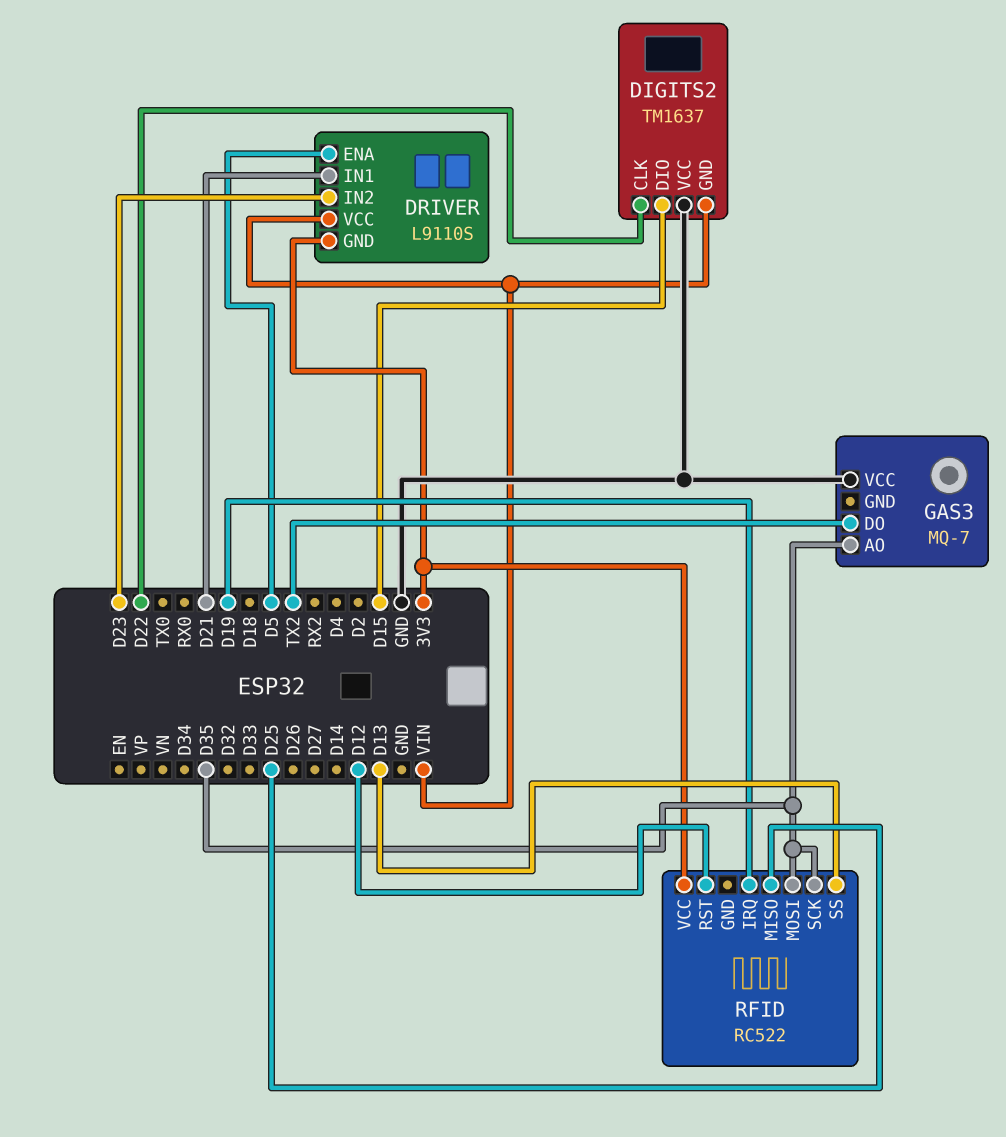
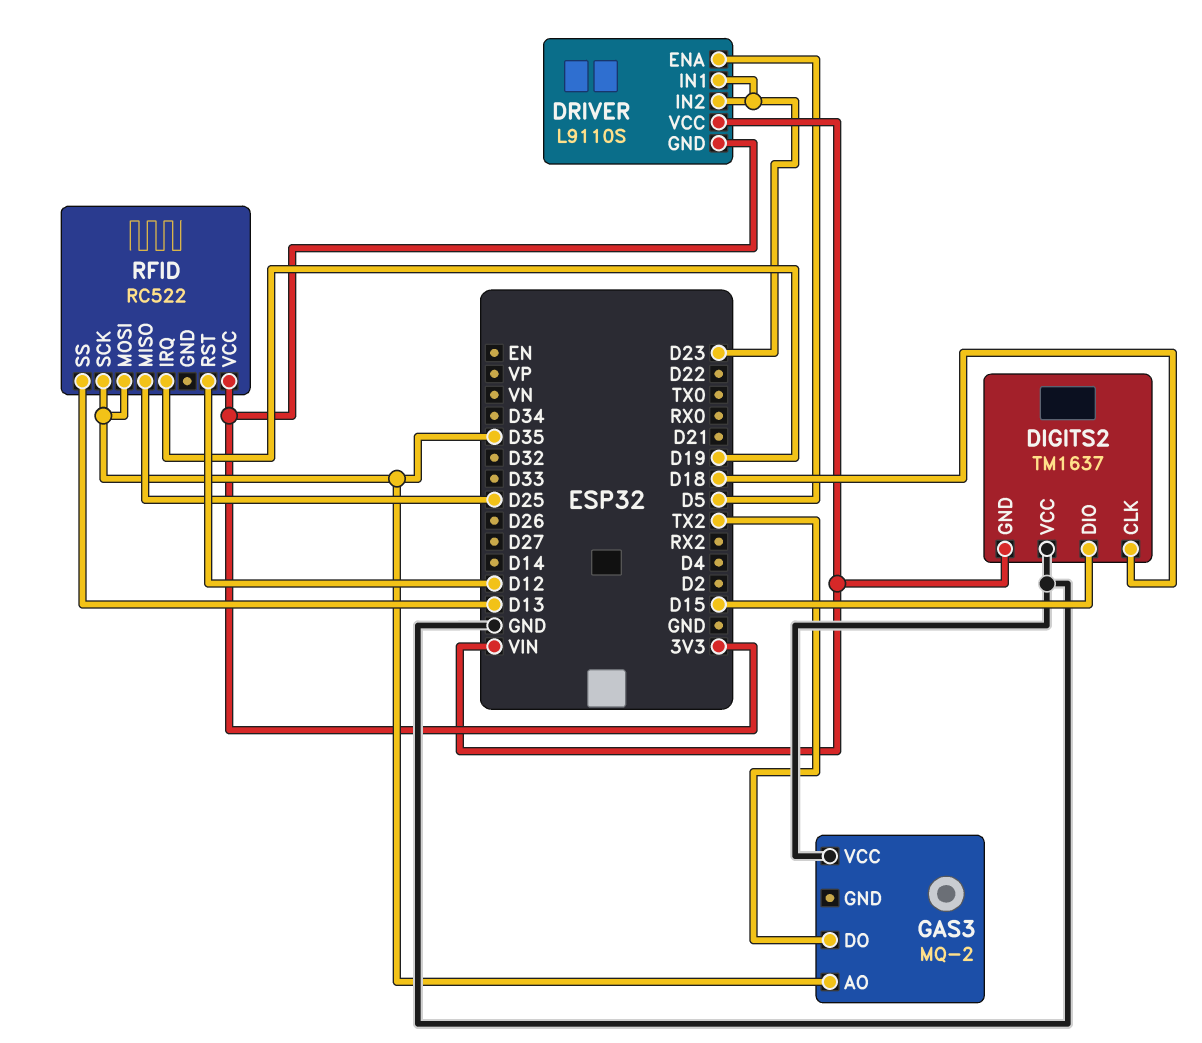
DIGITS2 pin CLK: D22 -> D18
DRIVER pin IN1: D21 -> D23
GAS3: MQ-7 -> MQ-2

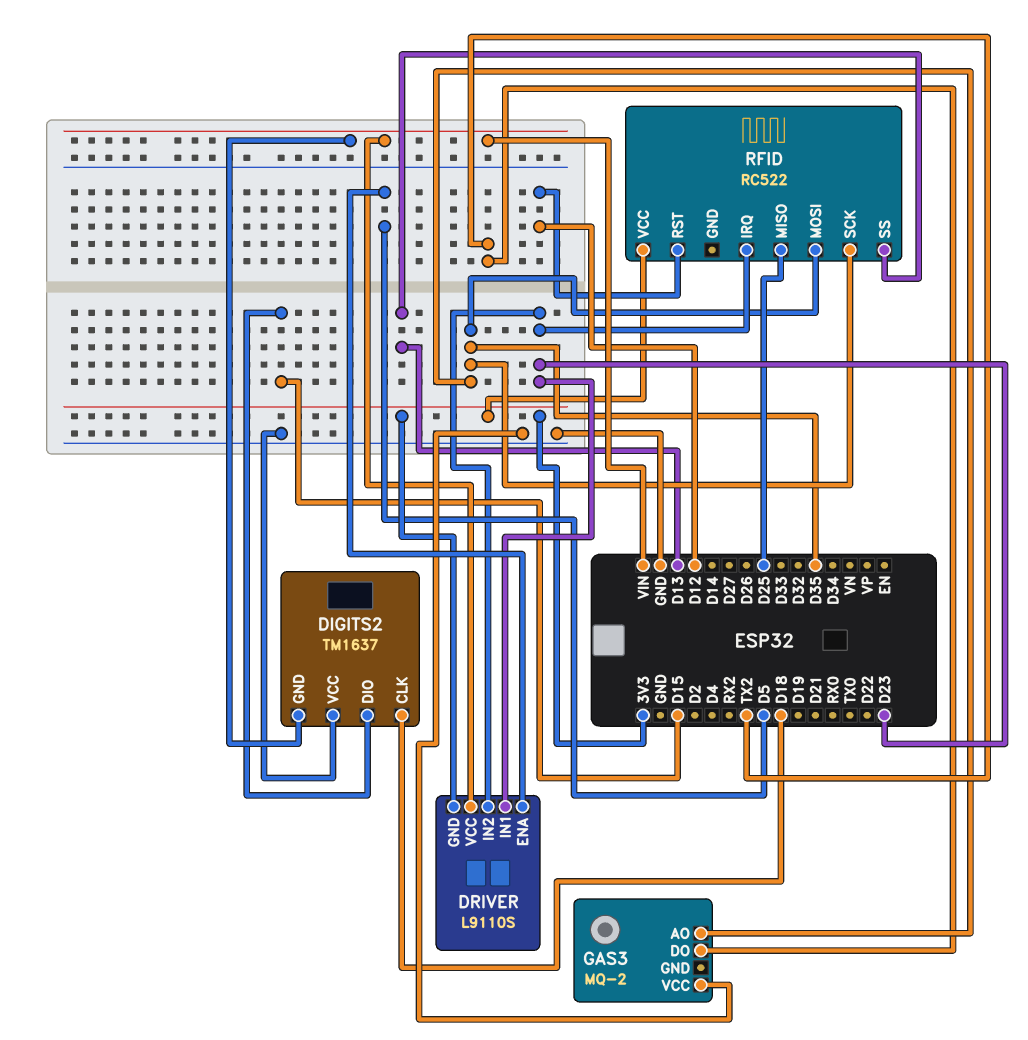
RFID pin IRQ: D19 -> D23

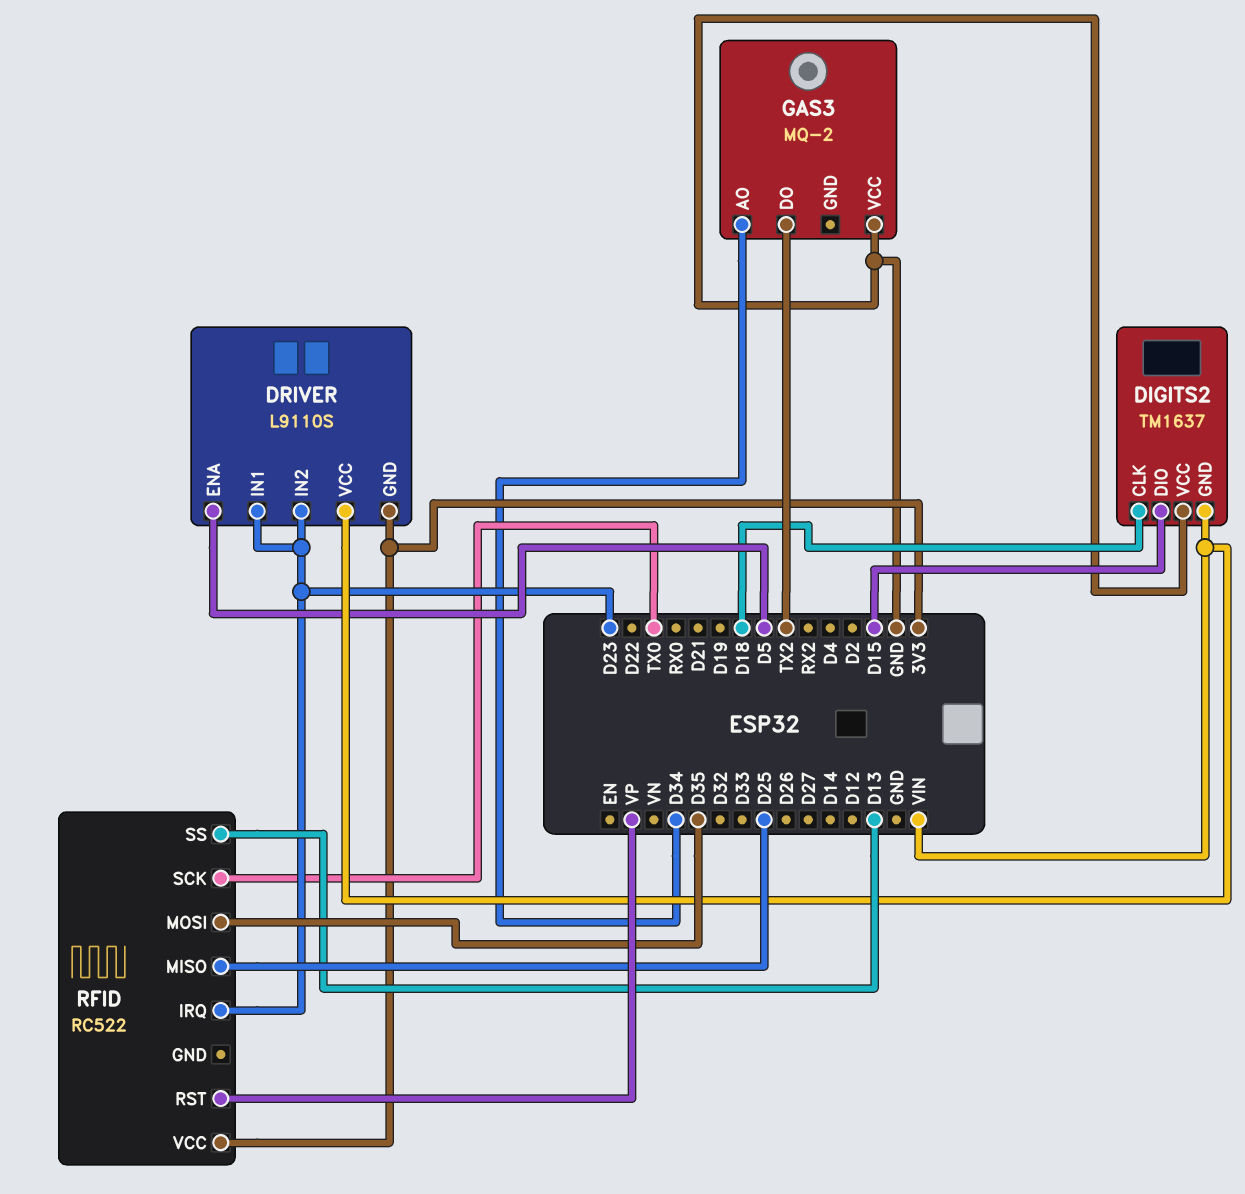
GAS3 pin AO: D35 -> D34
RFID pin RST: D12 -> VP
RFID pin SCK: D35 -> TX0

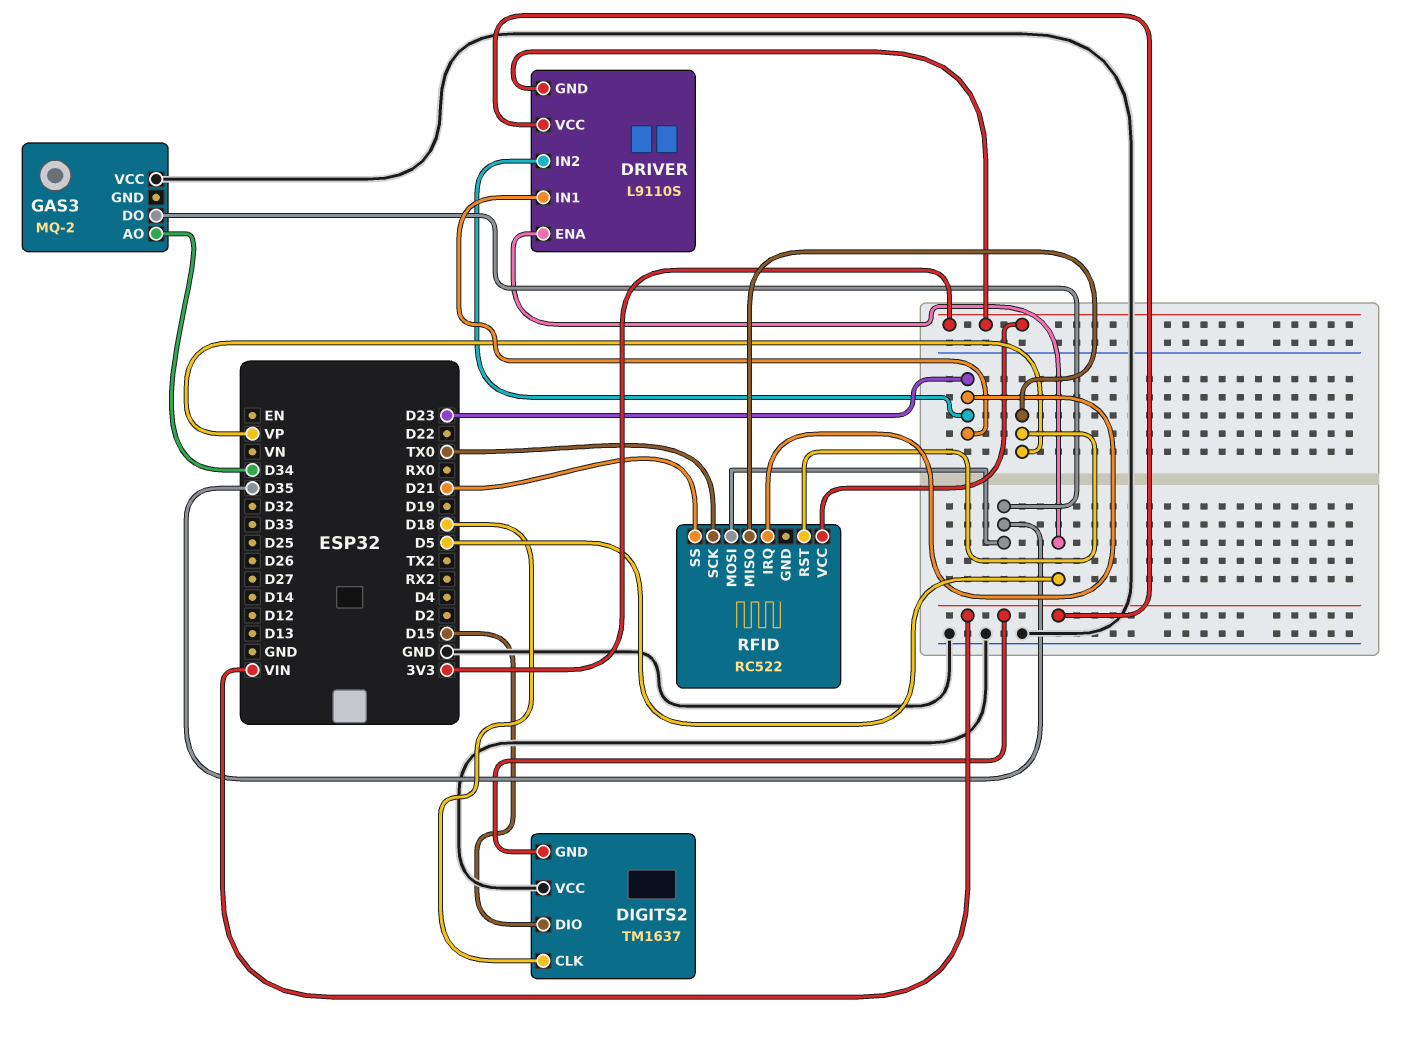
GAS3 pin DO: TX2 -> D35
RFID pin MISO: D25 -> VP
RFID pin SS: D13 -> D21

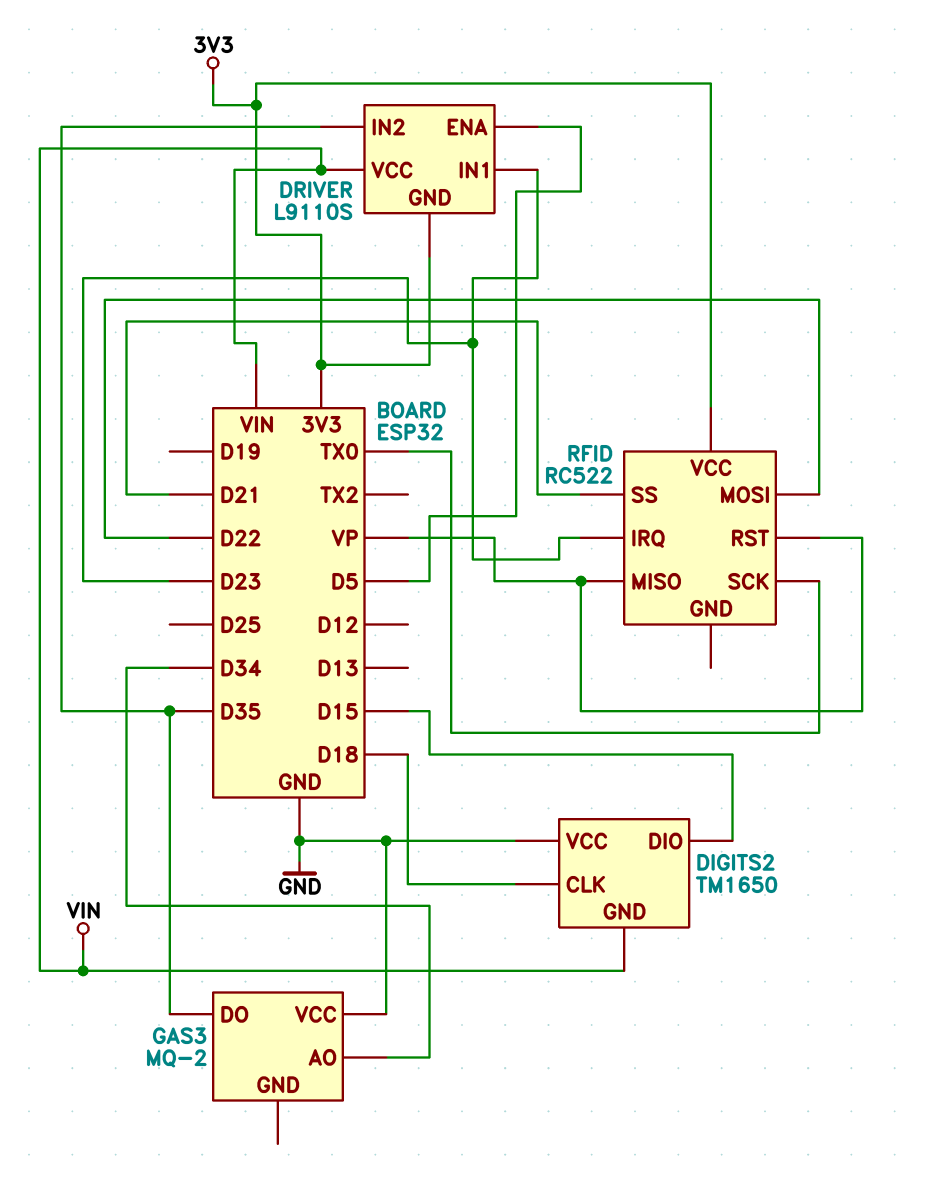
DIGITS2: TM1637 -> TM1650
DRIVER pin IN2: D23 -> D35
RFID pin MOSI: D35 -> D22

